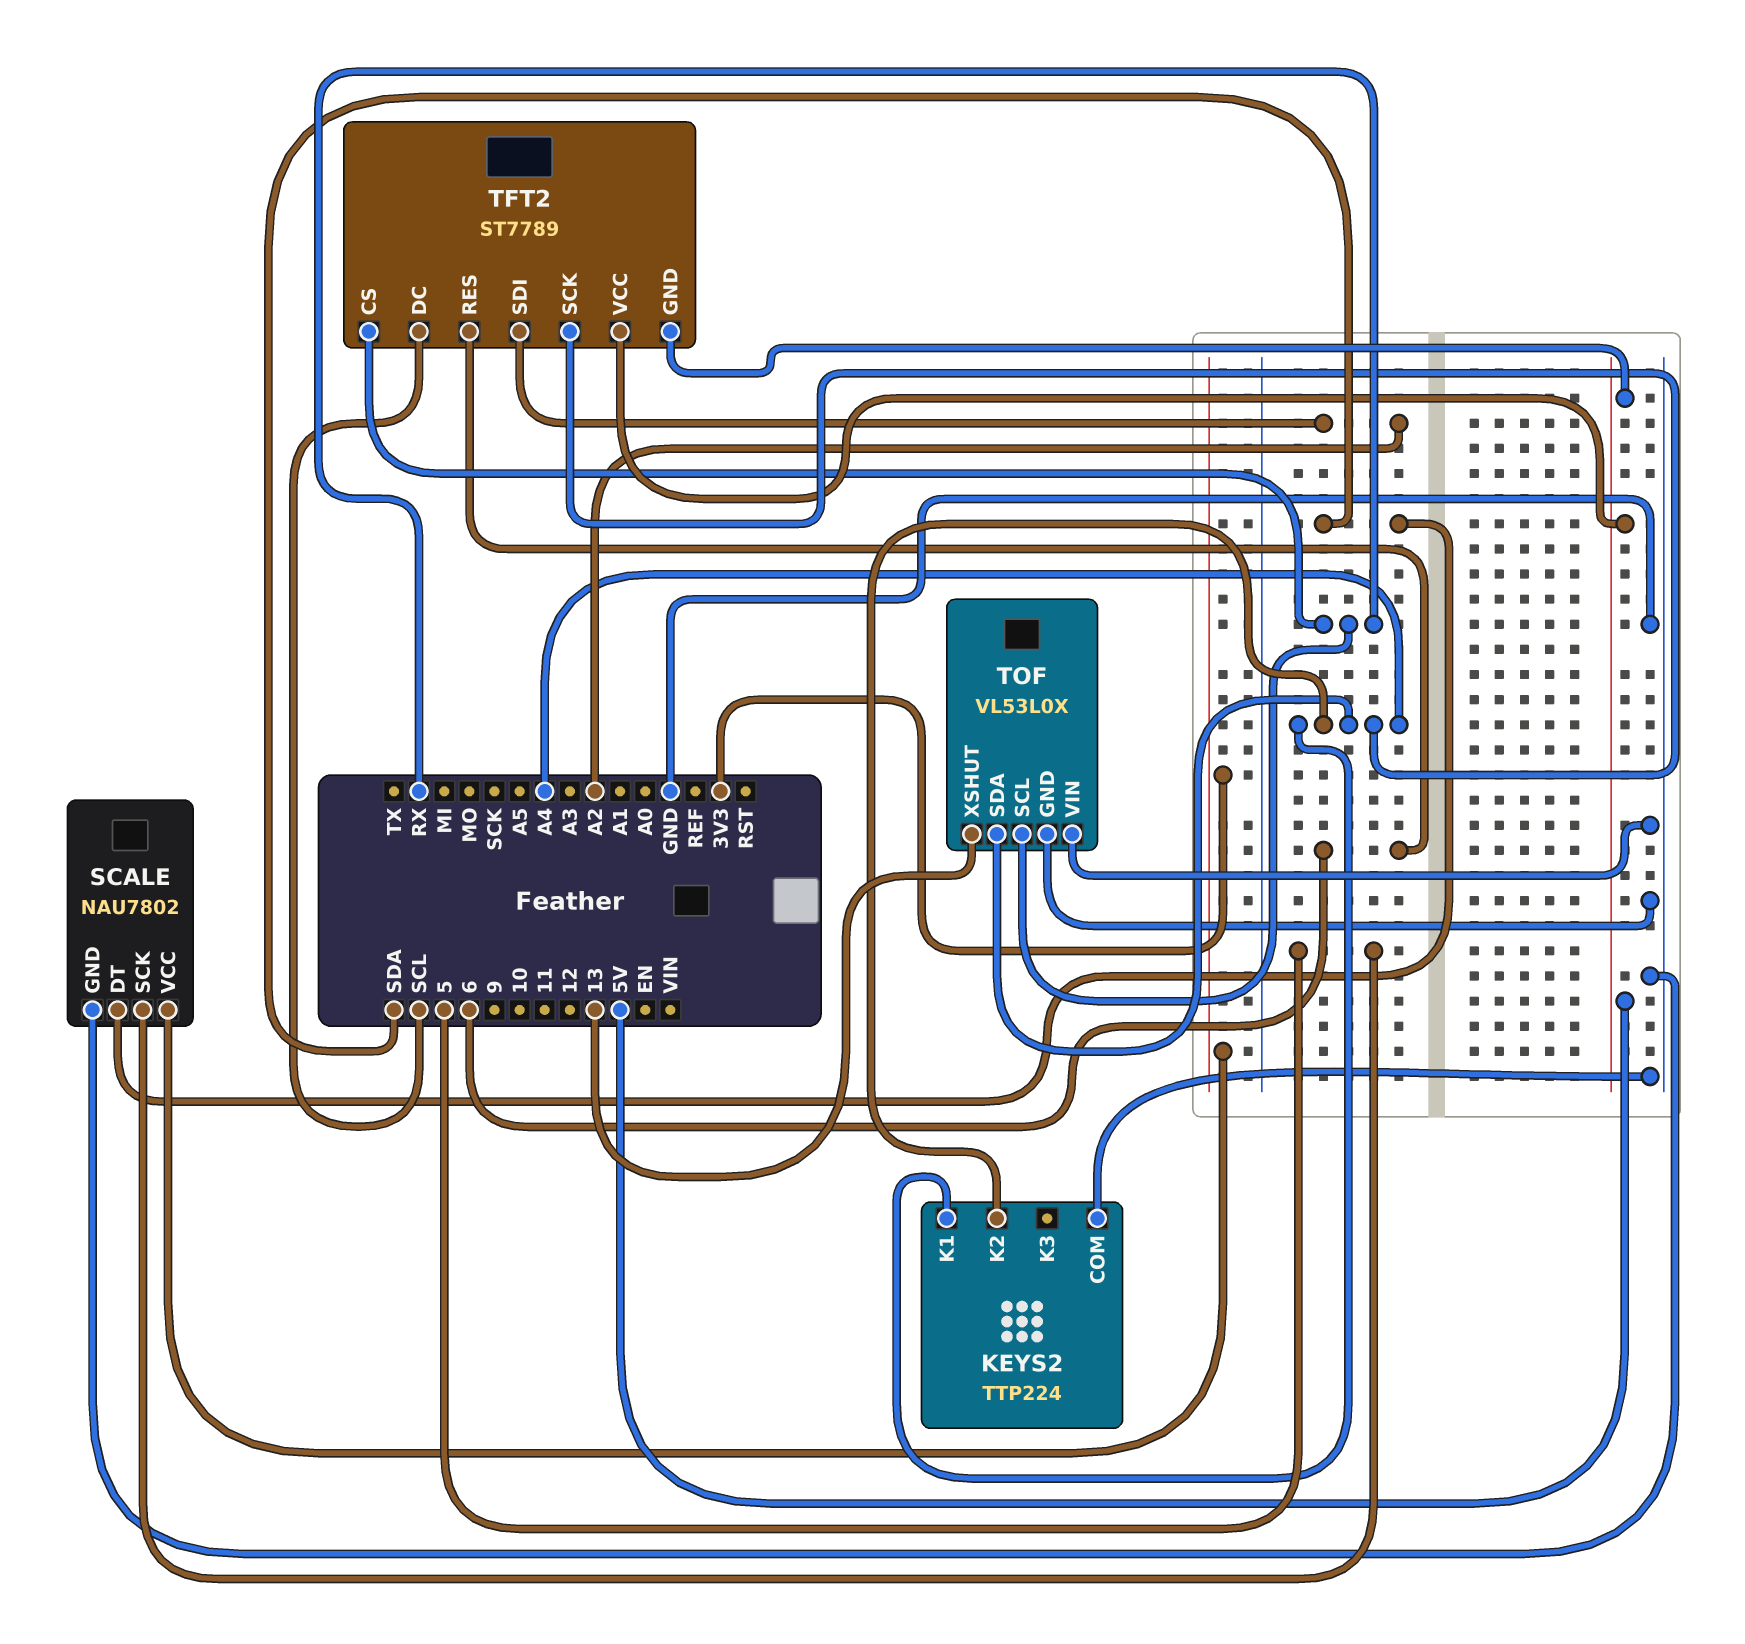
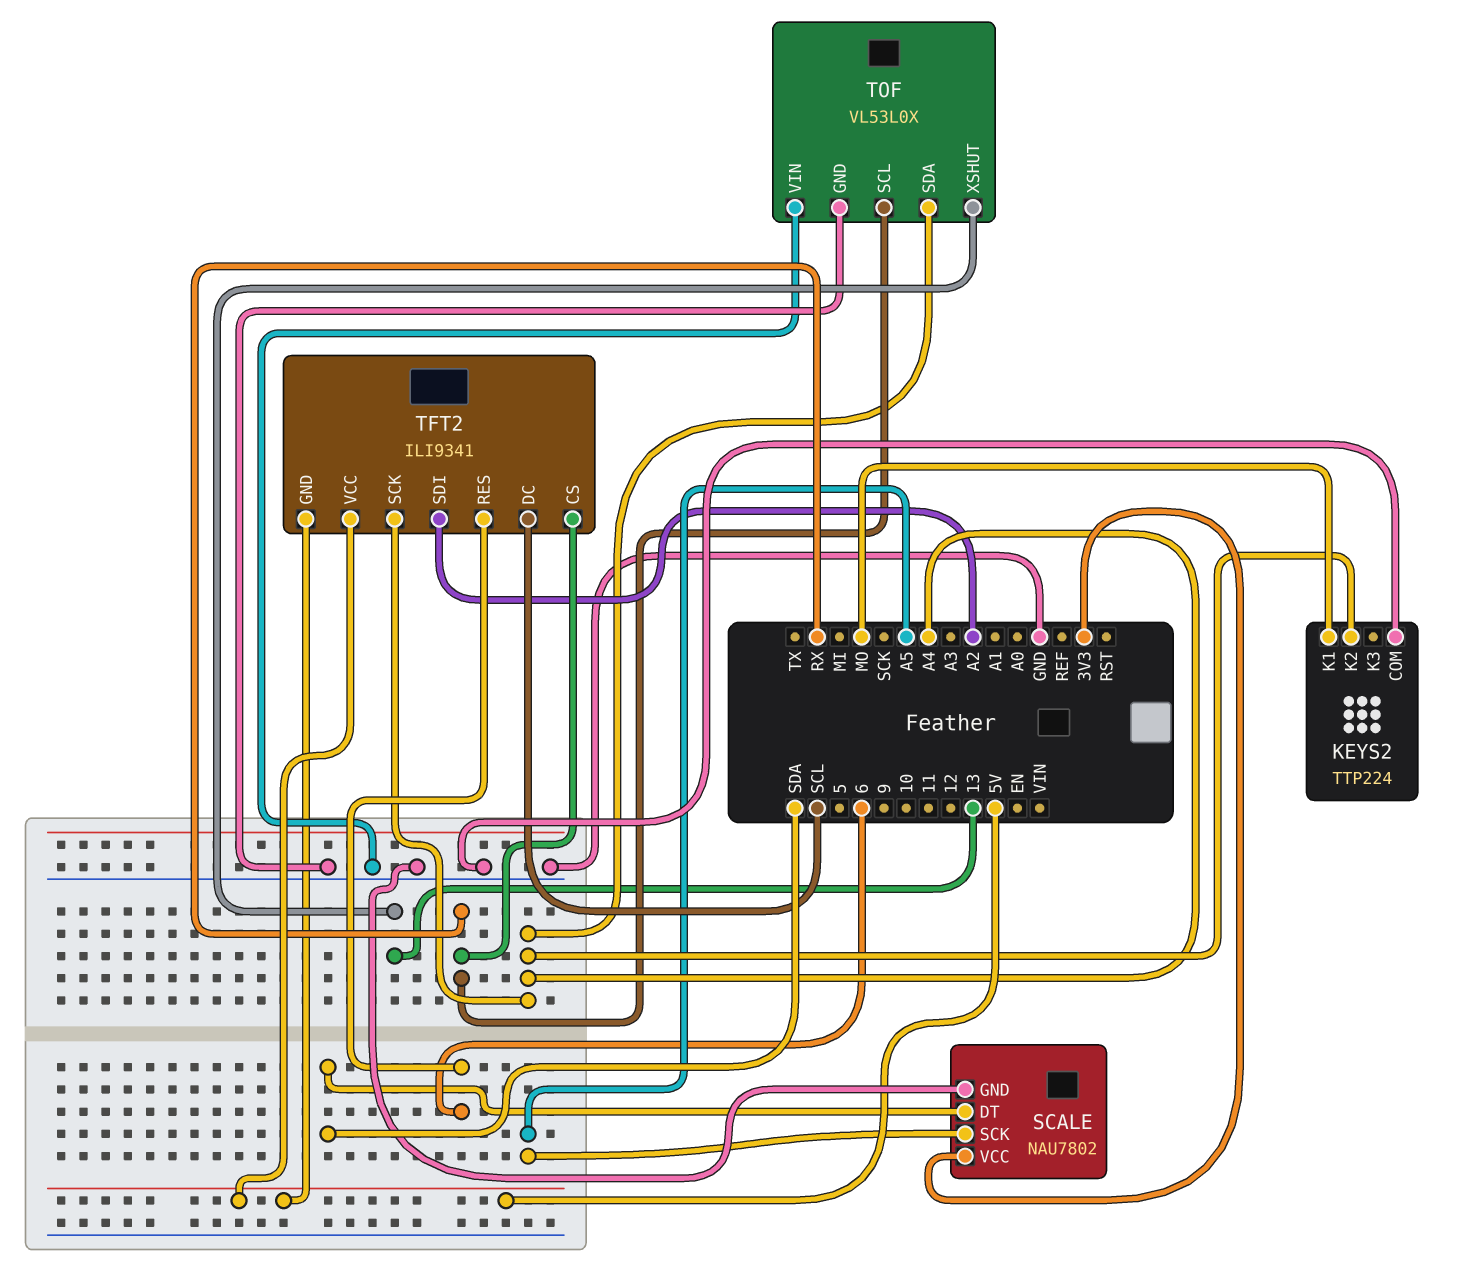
KEYS2 pin K1: A4 -> MO
SCALE pin SCK: 5 -> A5
TFT2: ST7789 -> ILI9341

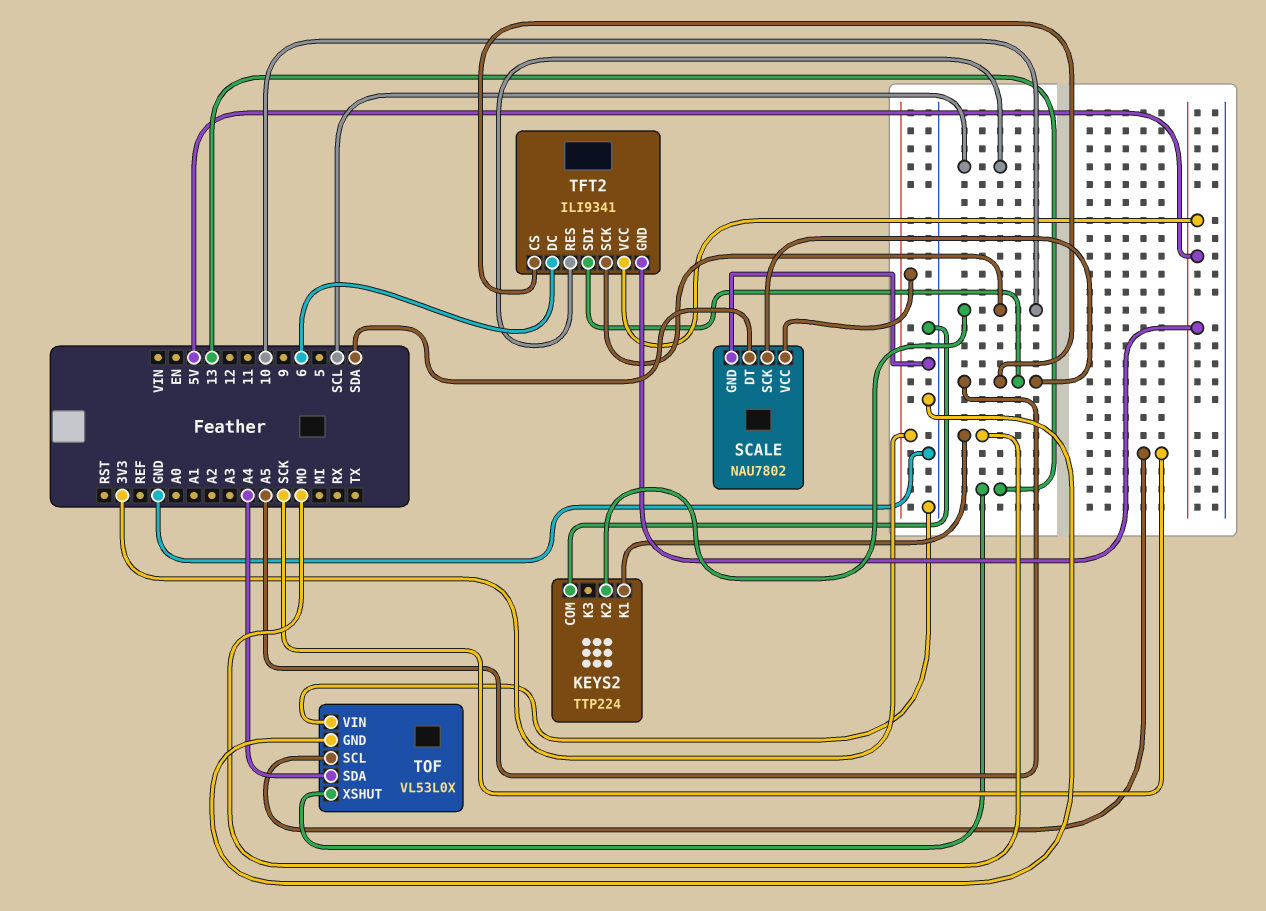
KEYS2 pin K2: A4 -> 10
TFT2 pin CS: RX -> A5
TFT2 pin DC: SCL -> 6
TFT2 pin RES: 6 -> SCL
TFT2 pin SCK: A4 -> 10
TFT2 pin SDI: A2 -> A5
TOF pin SCL: RX -> SCK

